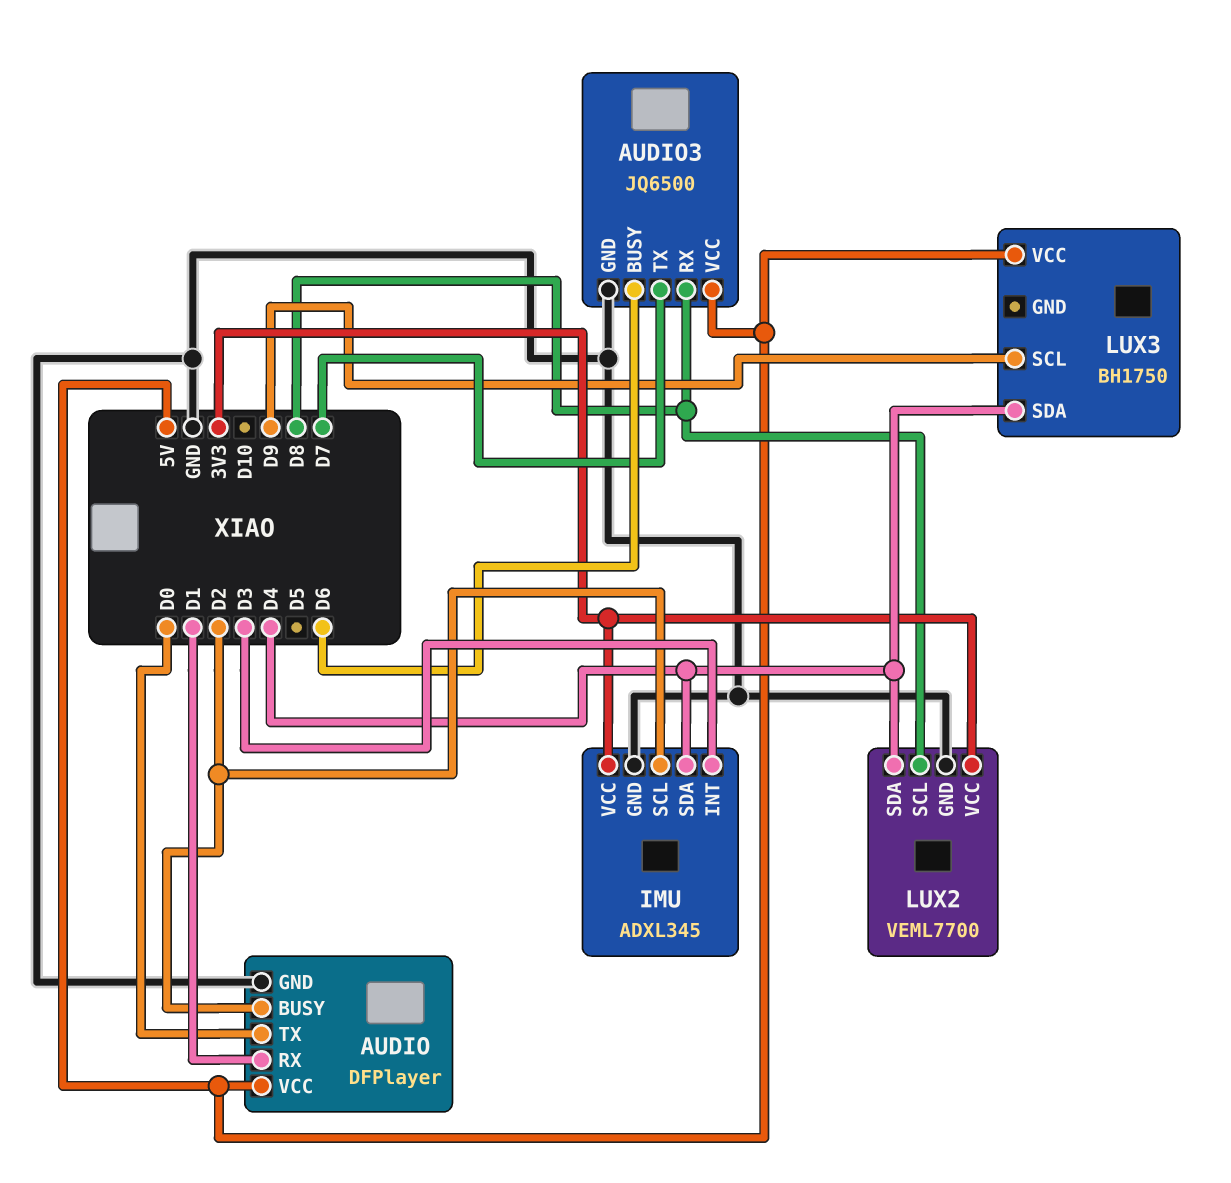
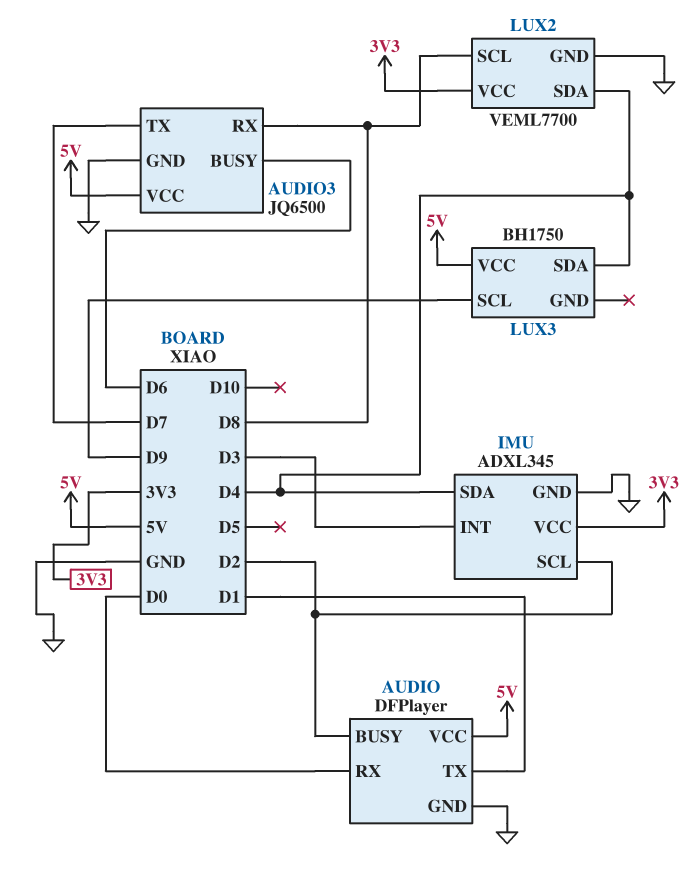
AUDIO pin RX: D1 -> D0
AUDIO pin TX: D0 -> D1

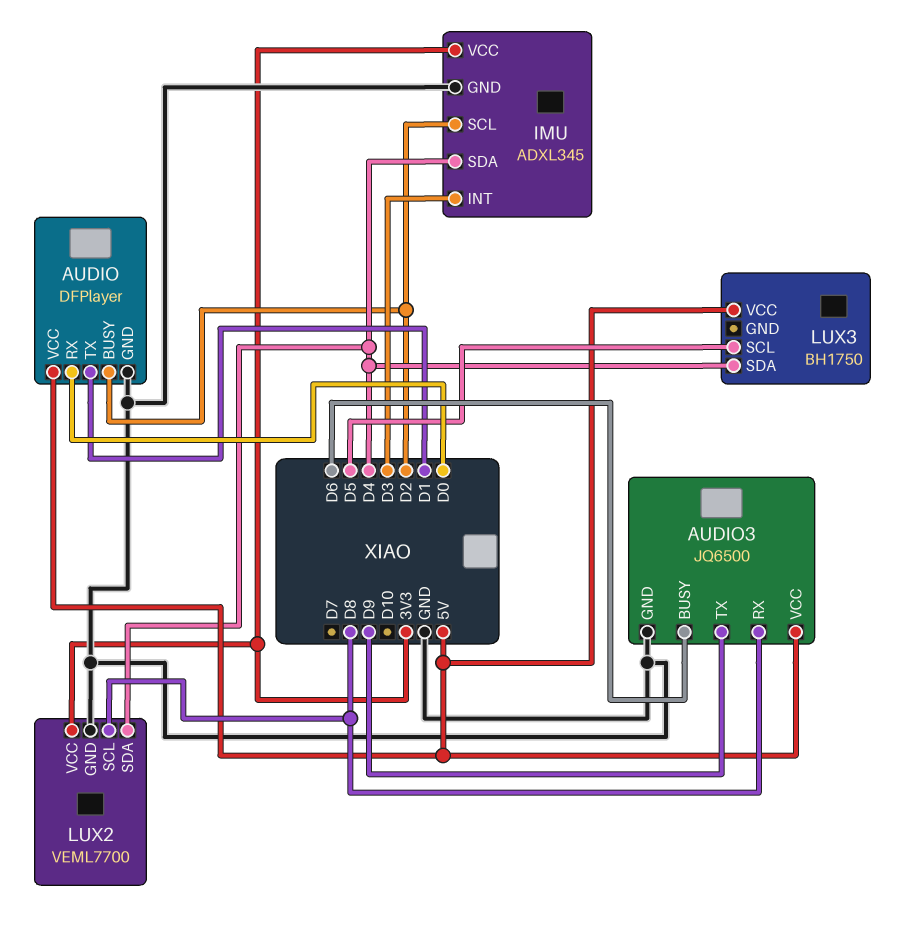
AUDIO3 pin TX: D7 -> D9
LUX3 pin SCL: D9 -> D5

